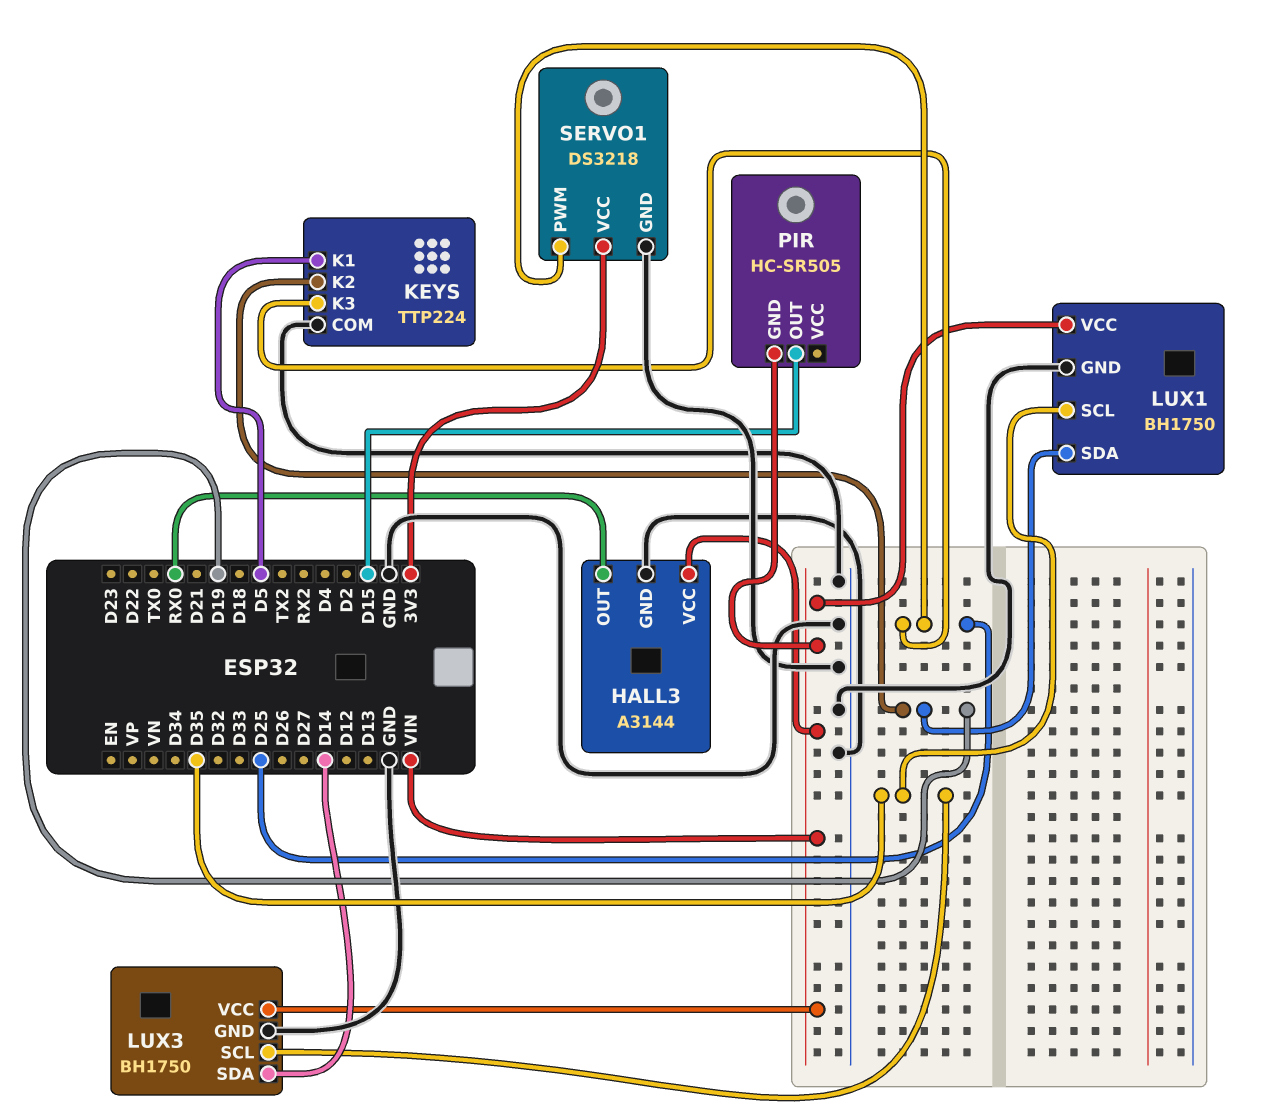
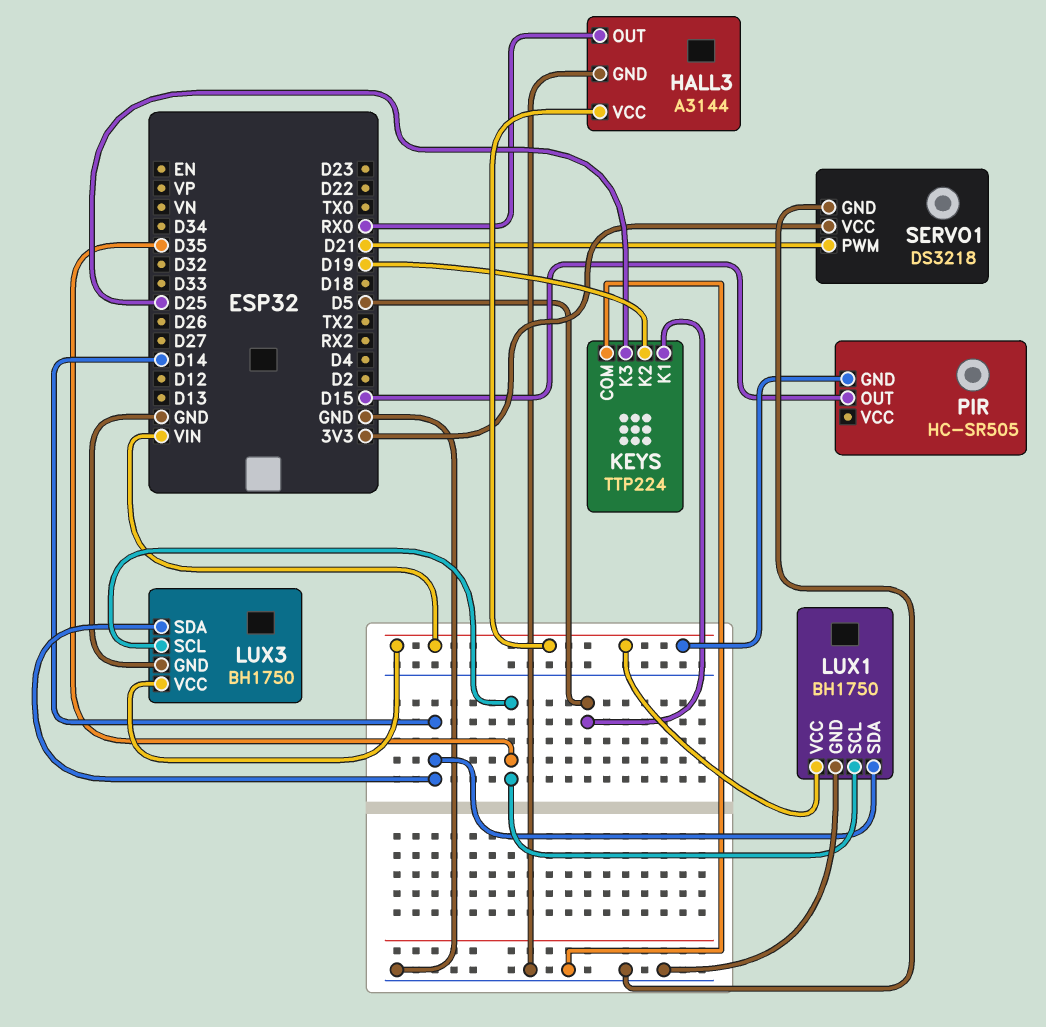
LUX1 pin SDA: D19 -> D14
SERVO1 pin PWM: D25 -> D21

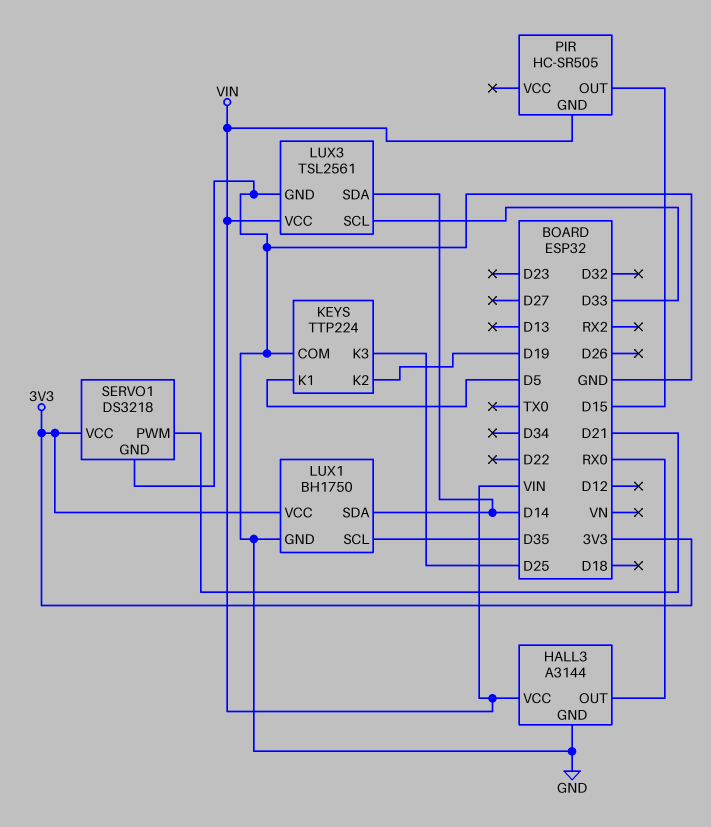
LUX1 pin VCC: VIN -> 3V3
LUX3: BH1750 -> TSL2561
LUX3 pin SCL: D35 -> D33

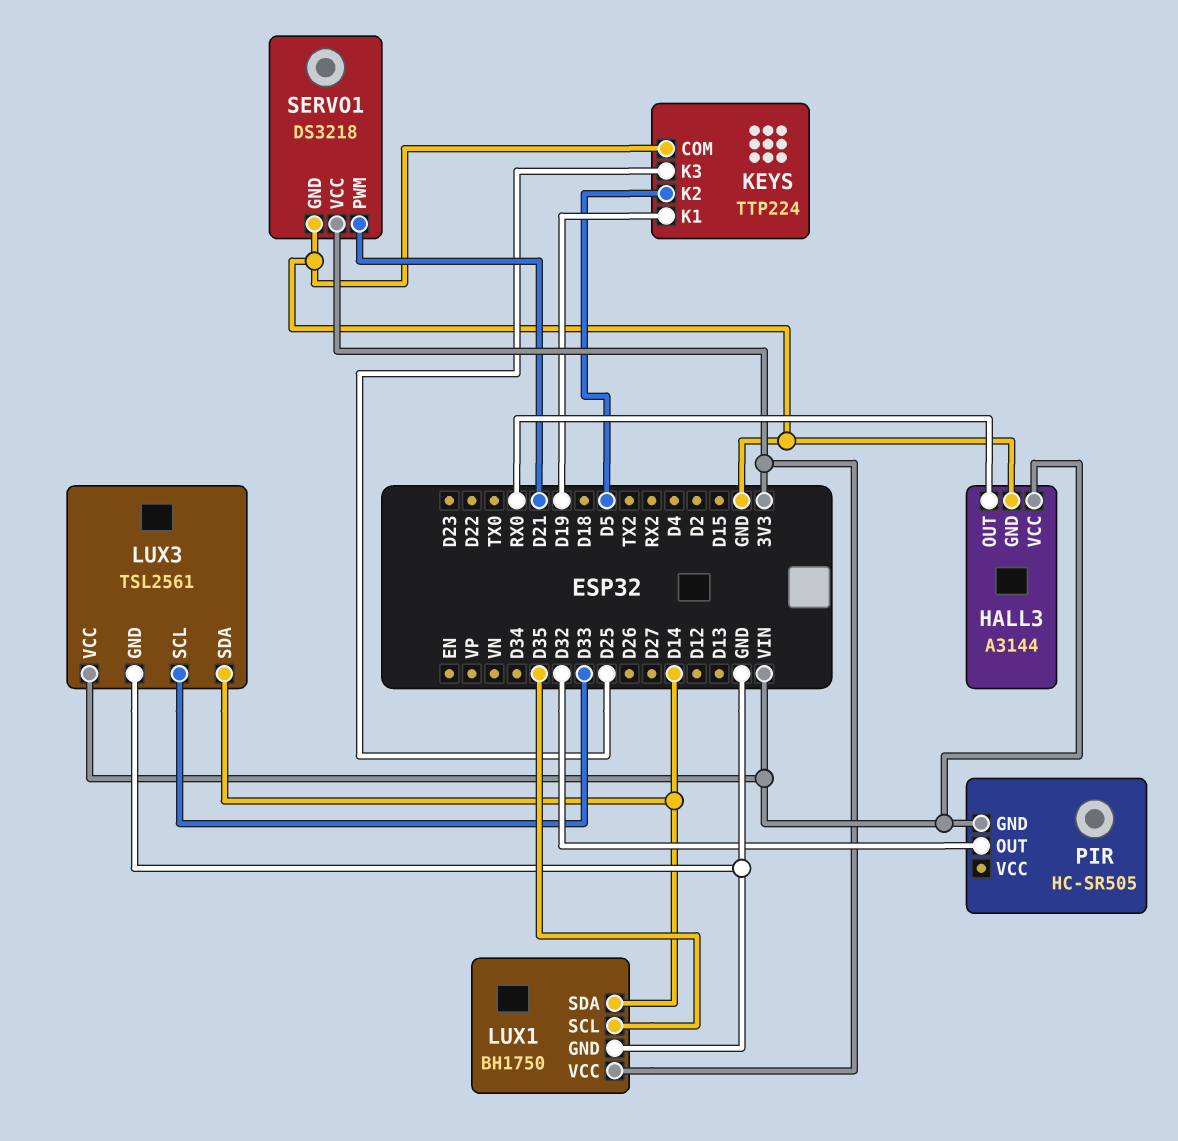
KEYS pin K1: D5 -> D19
KEYS pin K2: D19 -> D5
PIR pin OUT: D15 -> D32

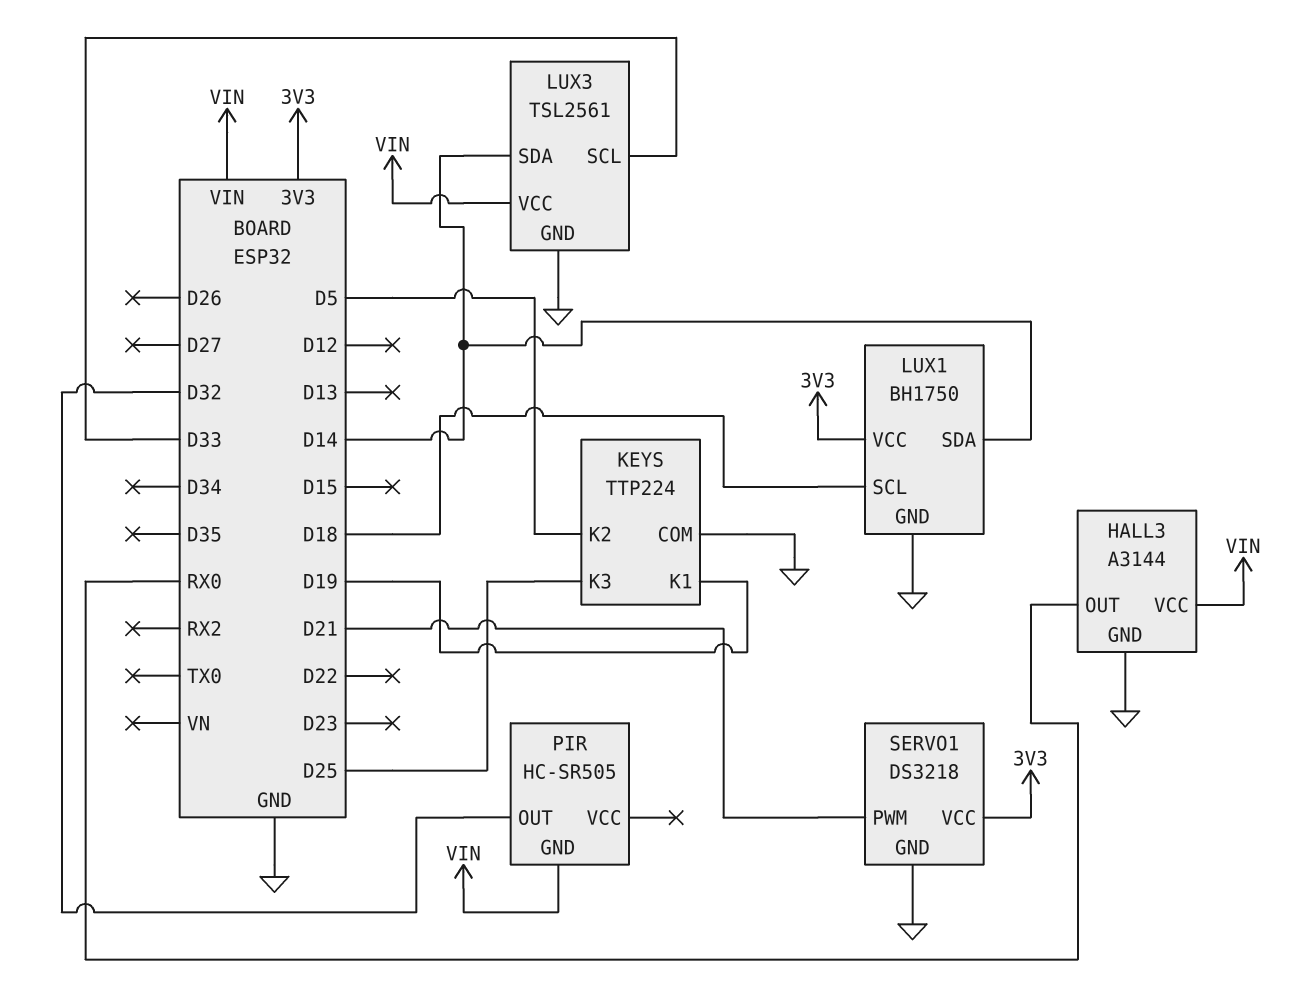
LUX1 pin SCL: D35 -> D18

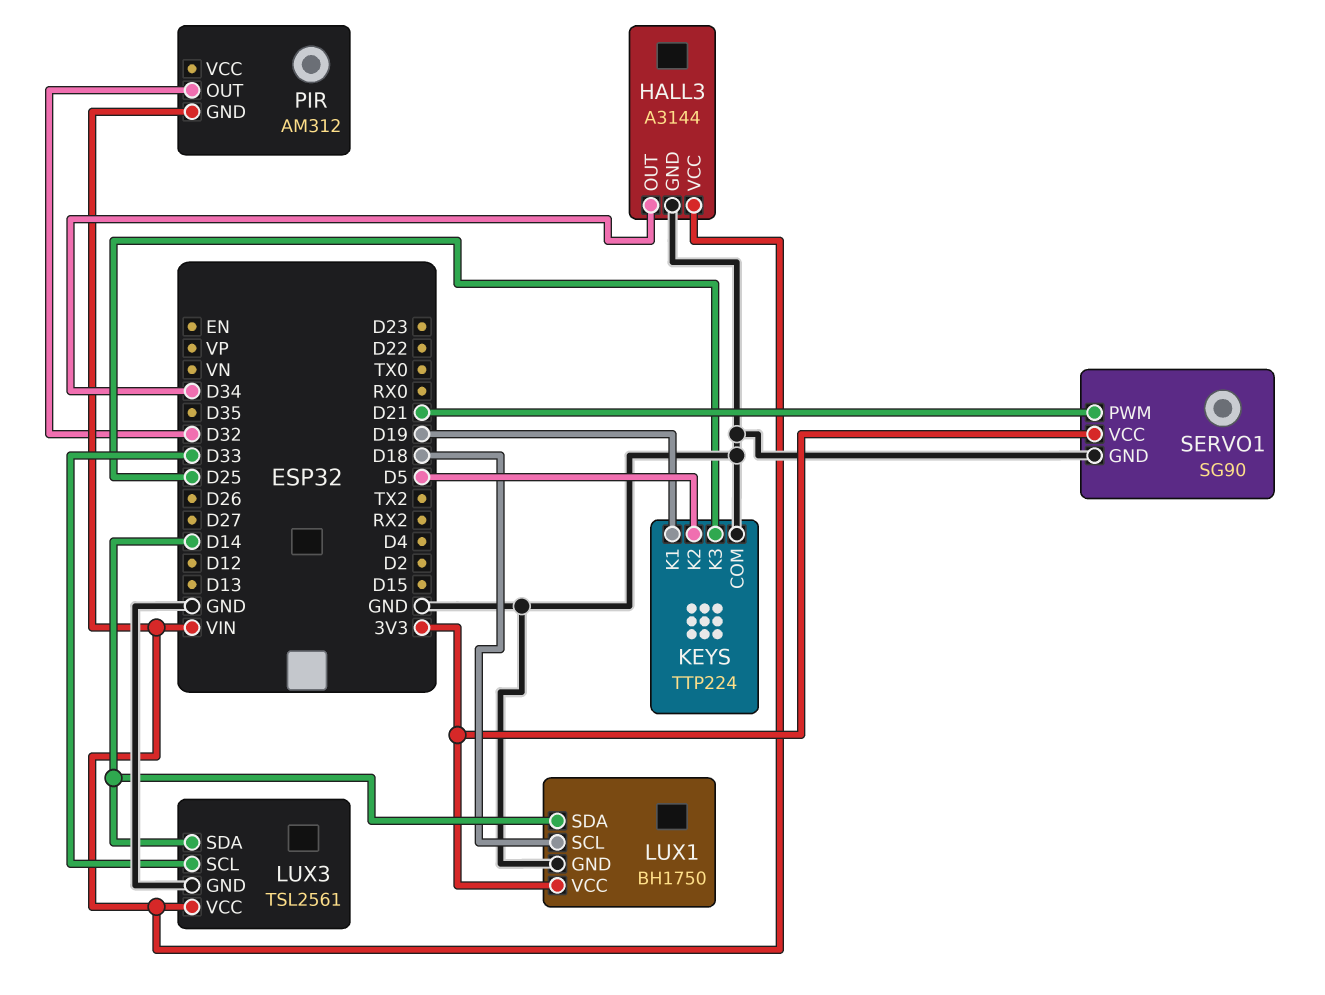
HALL3 pin OUT: RX0 -> D34
PIR: HC-SR505 -> AM312
SERVO1: DS3218 -> SG90

